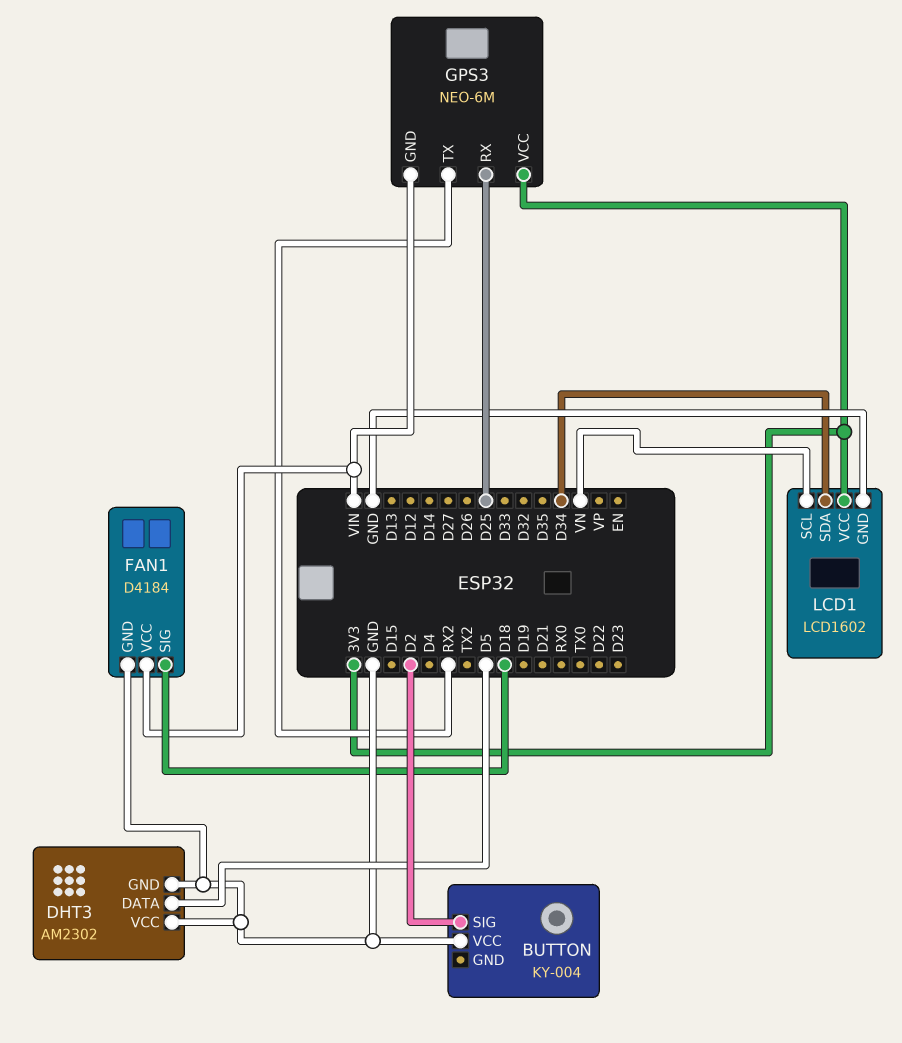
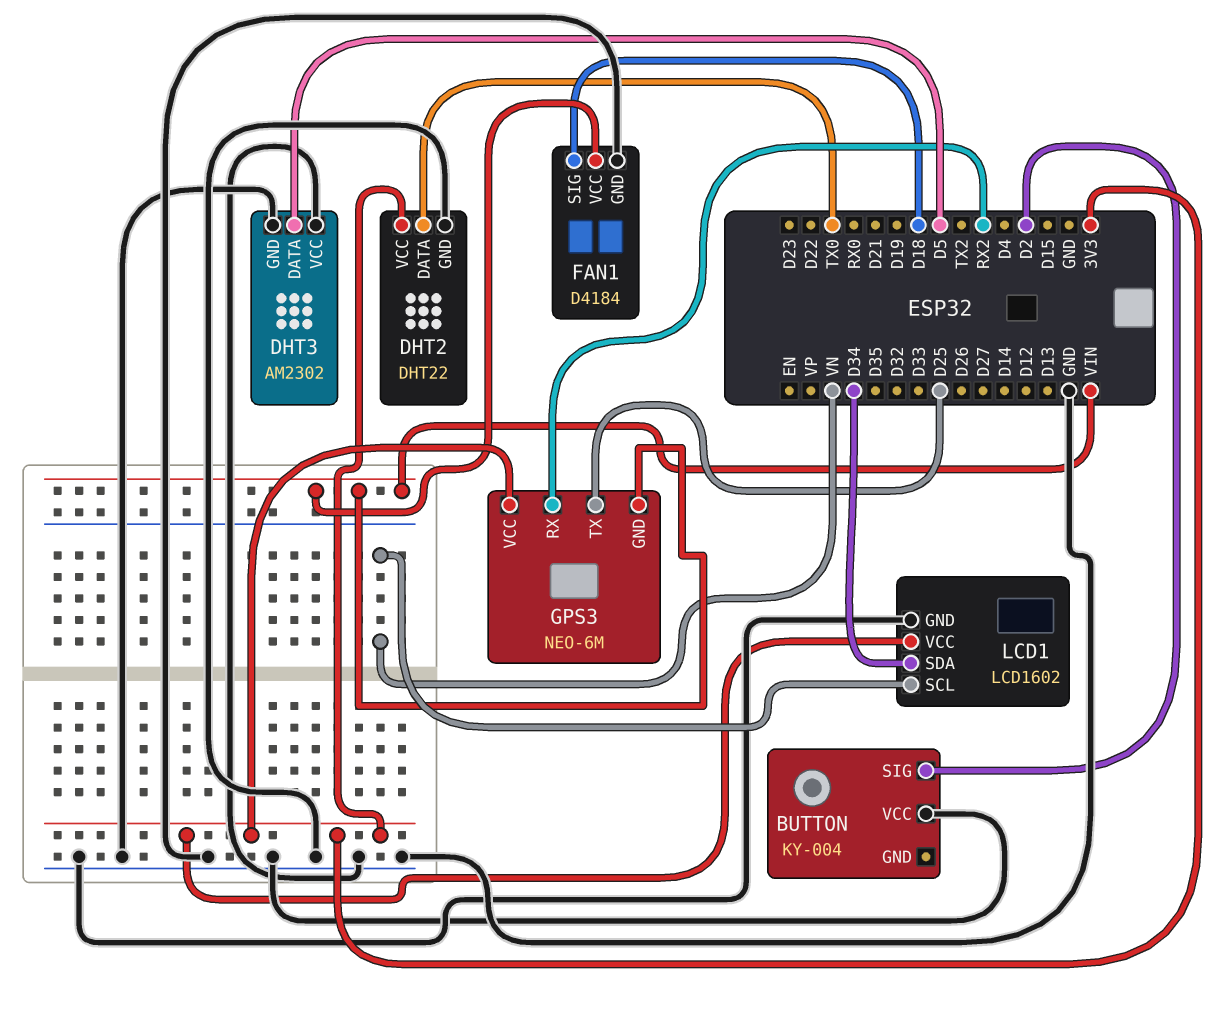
DHT2: none -> DHT22
DHT2 pin DATA: none -> TX0
DHT2 pin GND: none -> GND
DHT2 pin VCC: none -> 3V3
GPS3 pin RX: D25 -> RX2
GPS3 pin TX: RX2 -> D25

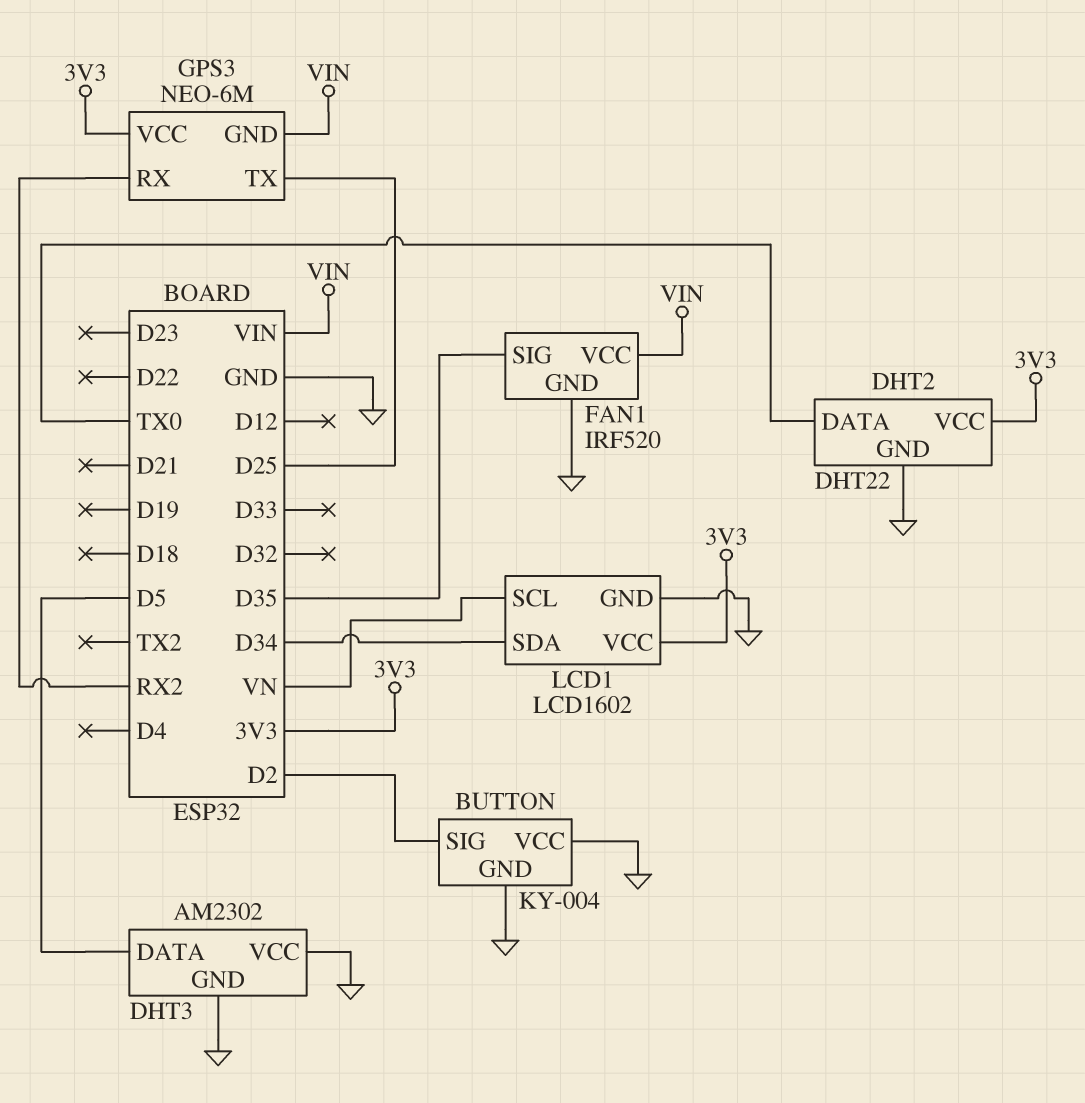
BUTTON pin GND: none -> GND
FAN1: D4184 -> IRF520
FAN1 pin SIG: D18 -> D35

